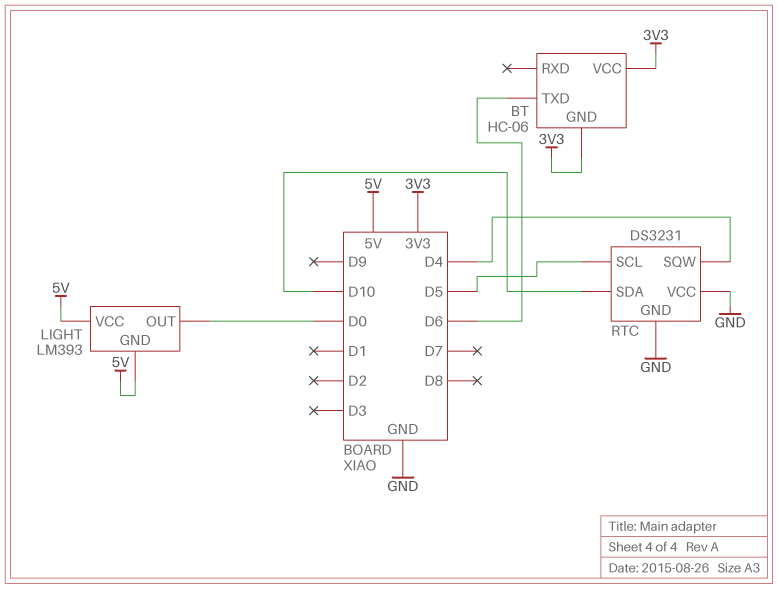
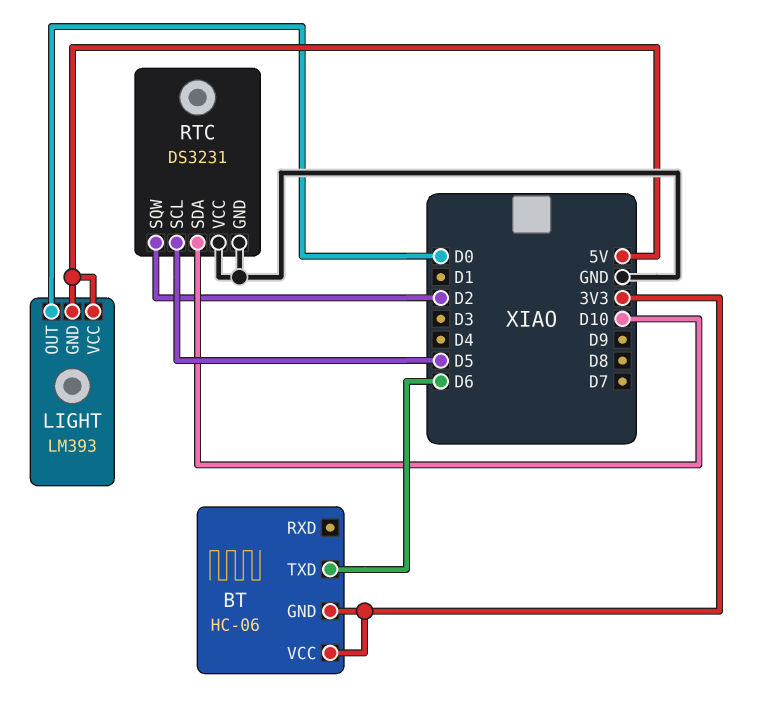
RTC pin SQW: D4 -> D2

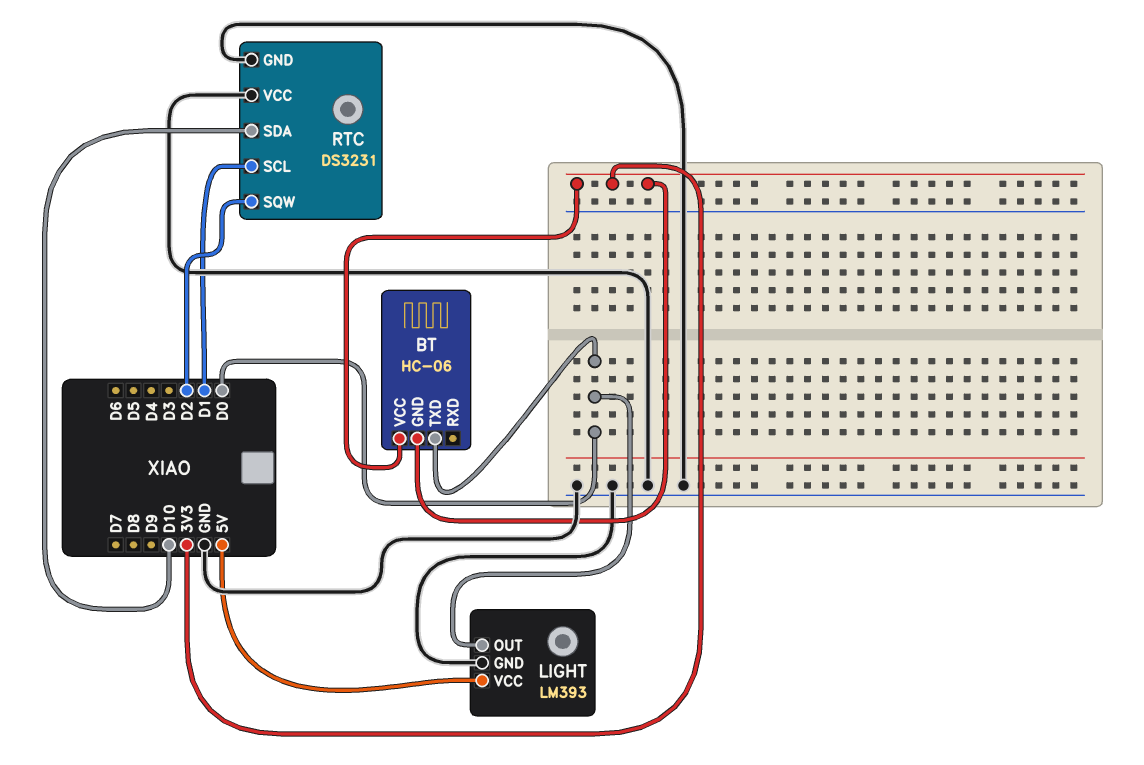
BT pin TXD: D6 -> D0
LIGHT pin GND: 5V -> GND
RTC pin SCL: D5 -> D1

